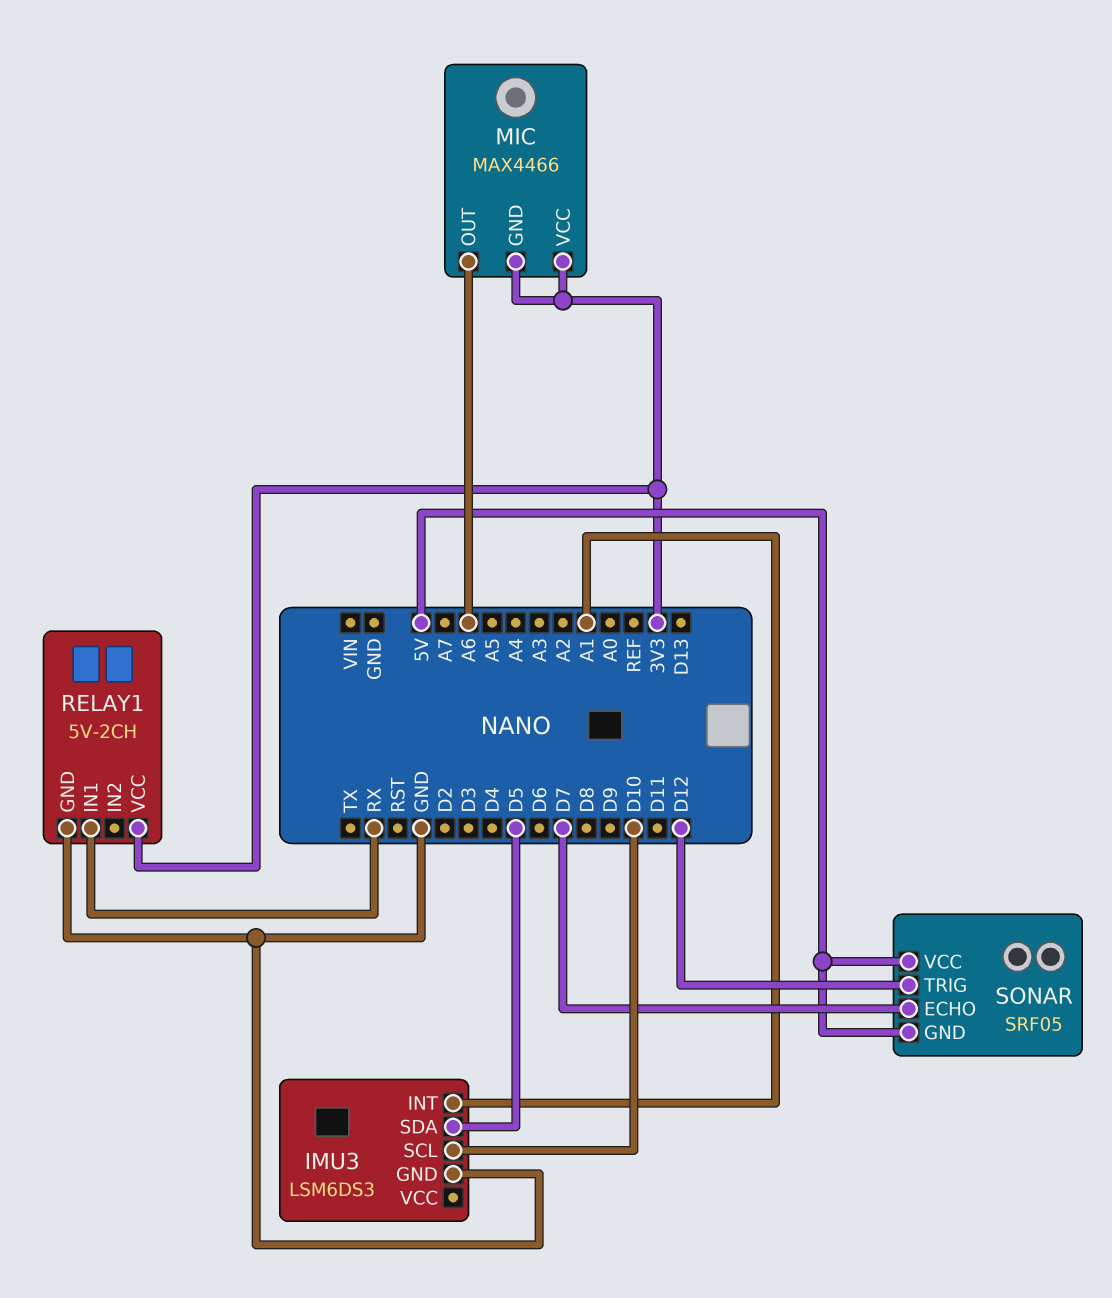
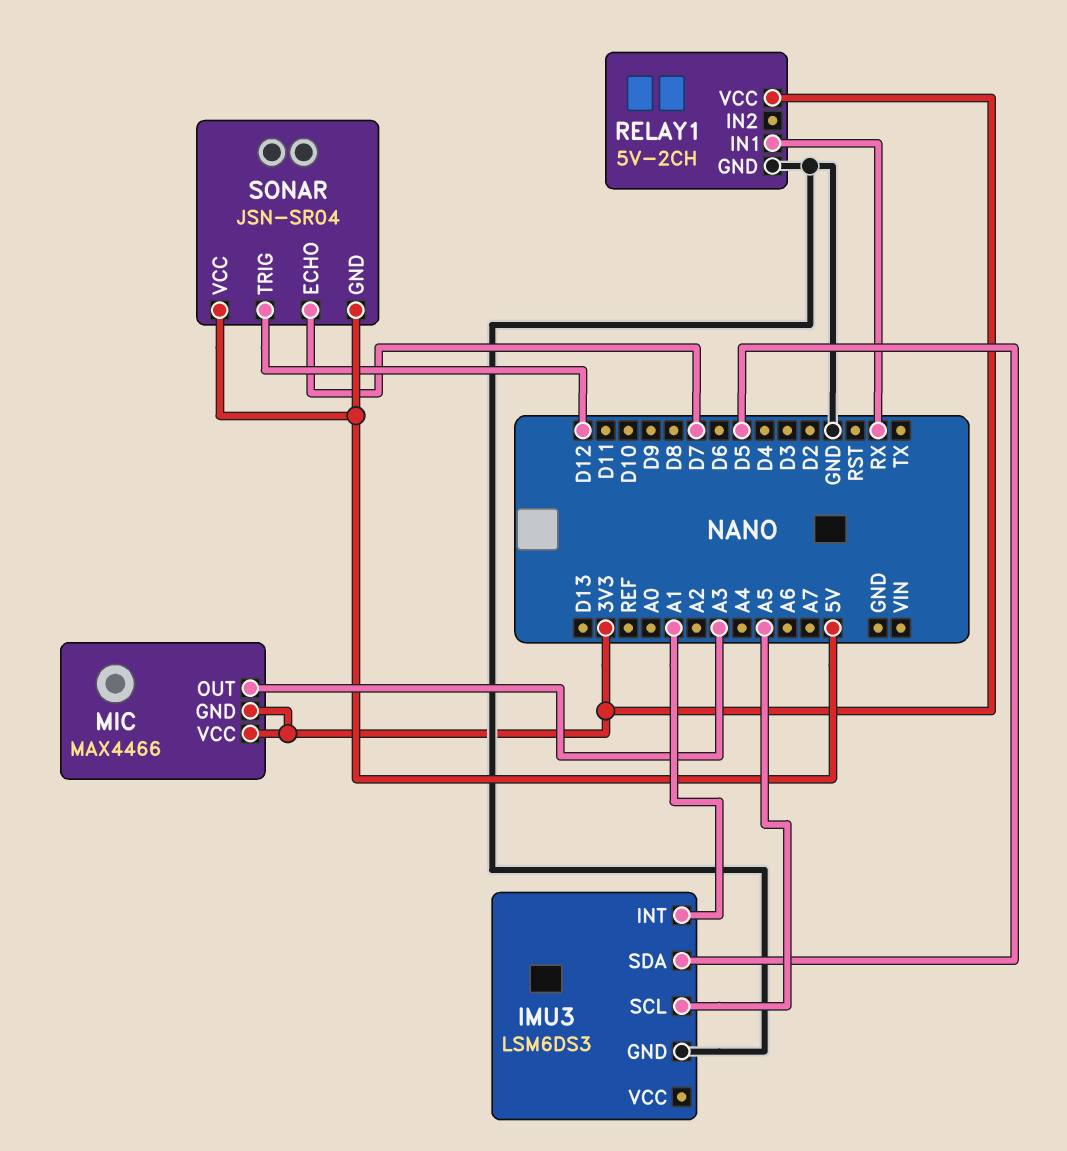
IMU3 pin SCL: D10 -> A5
MIC pin OUT: A6 -> A3
SONAR: SRF05 -> JSN-SR04

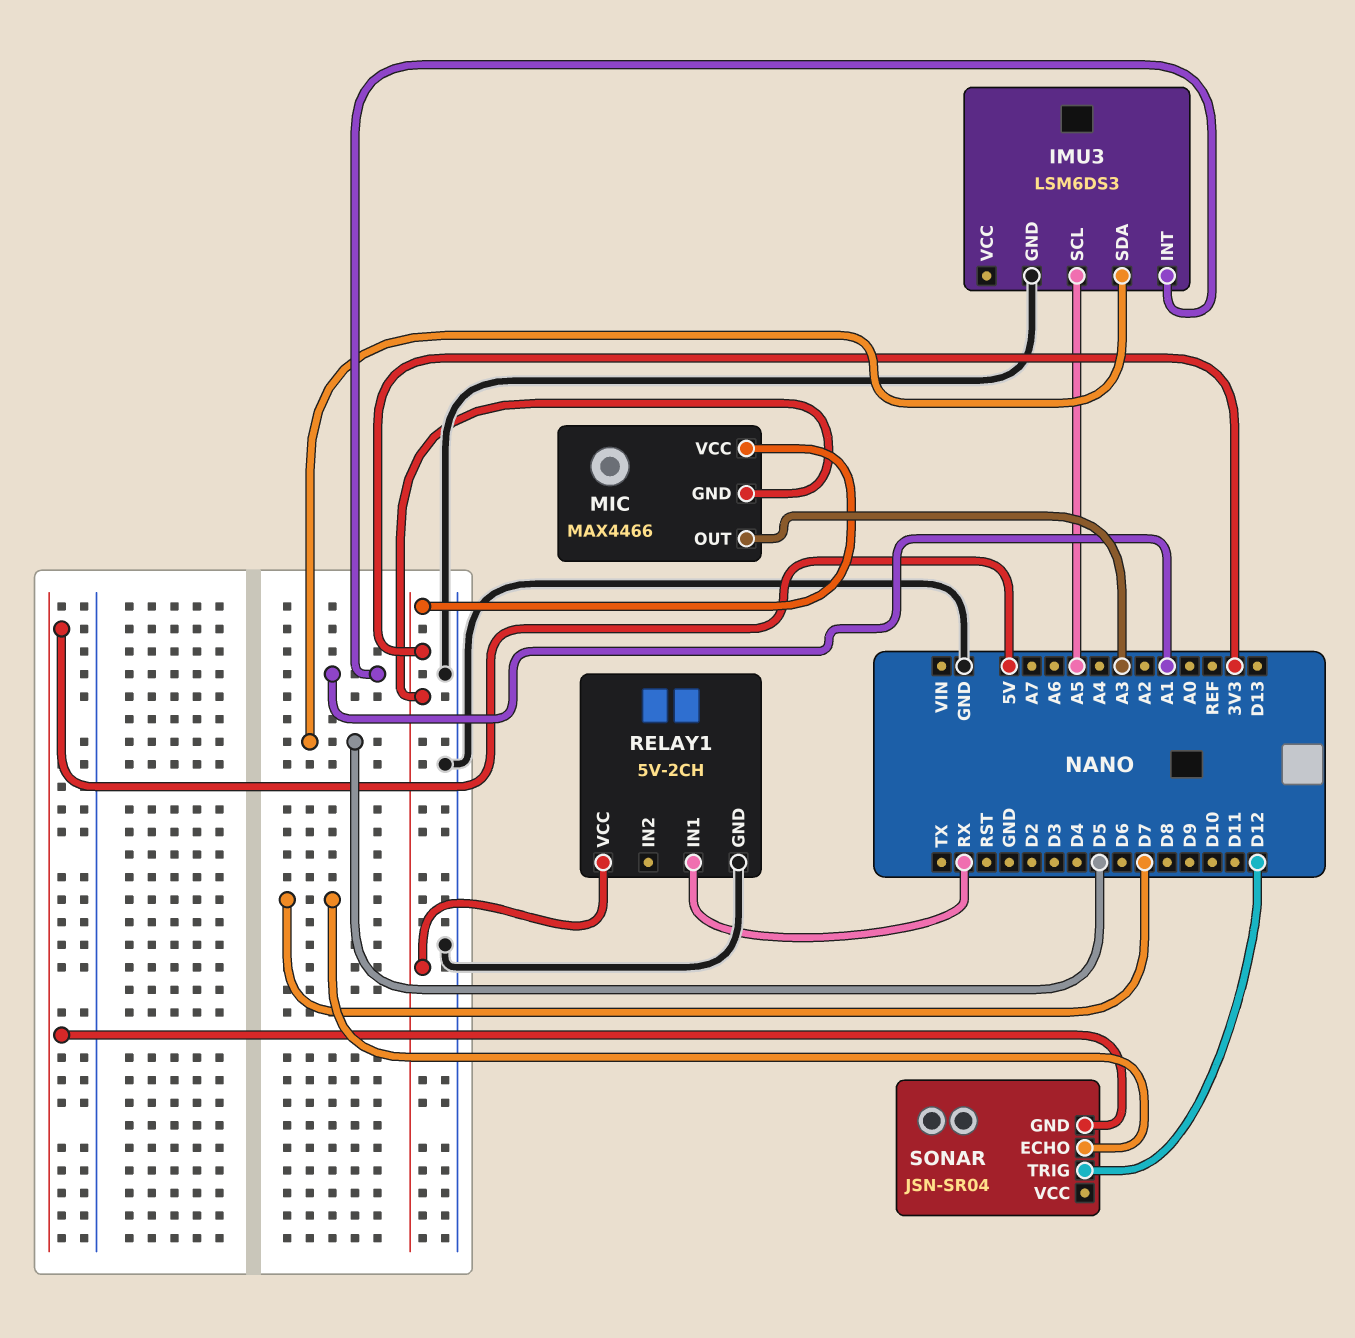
SONAR pin VCC: 5V -> none

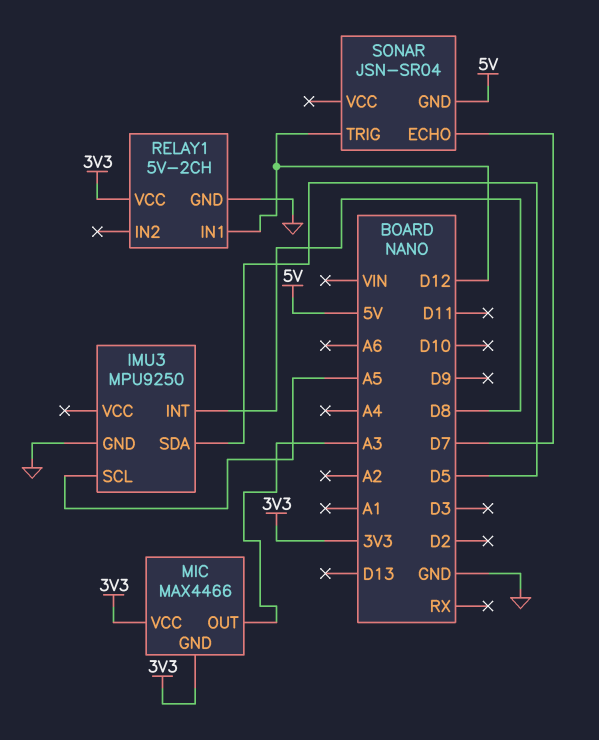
IMU3: LSM6DS3 -> MPU9250
IMU3 pin INT: A1 -> D8
RELAY1 pin IN1: RX -> D12

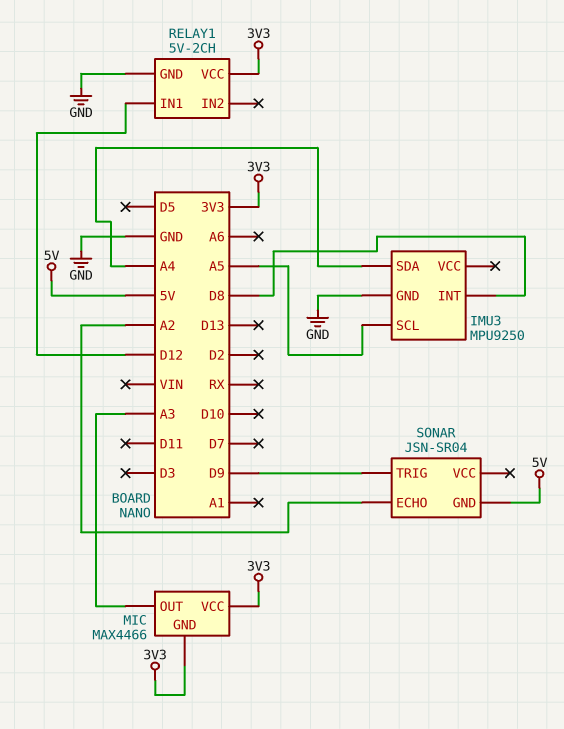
IMU3 pin SDA: D5 -> A4
SONAR pin ECHO: D7 -> A2
SONAR pin TRIG: D12 -> D9

